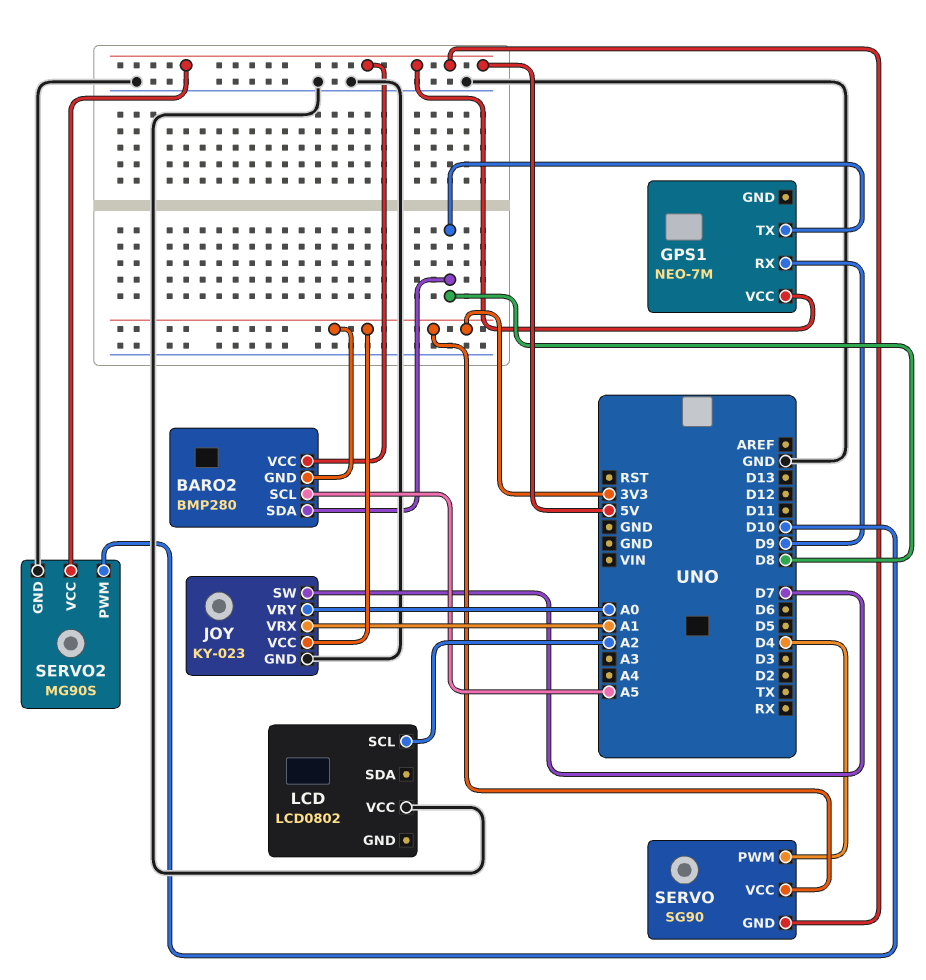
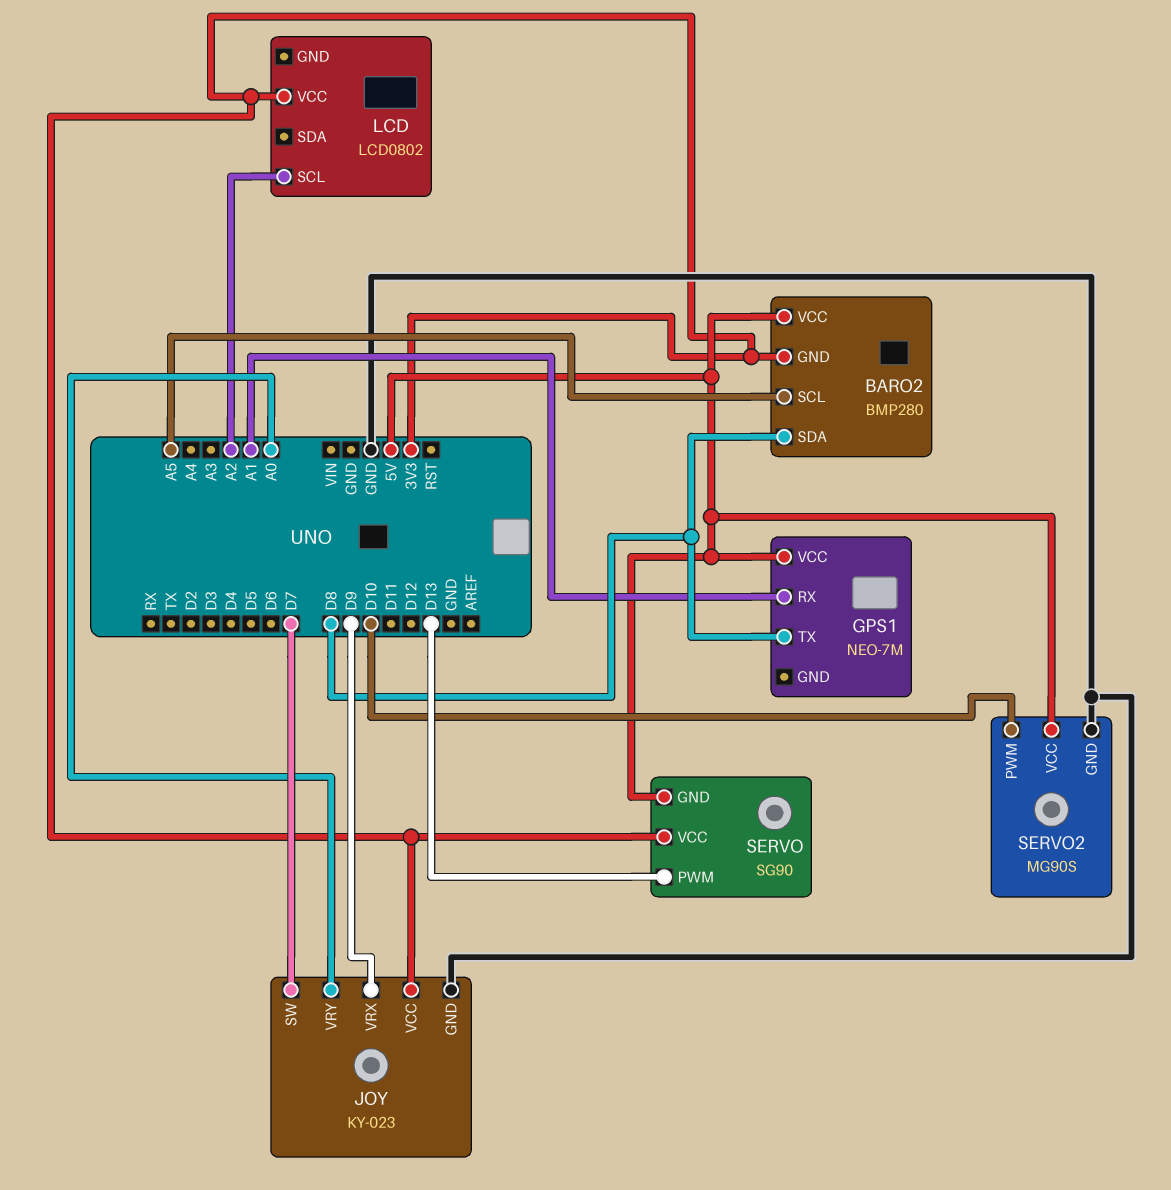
GPS1 pin RX: D9 -> A1
JOY pin VRX: A1 -> D9
LCD pin VCC: GND -> 3V3
SERVO pin PWM: D4 -> D13

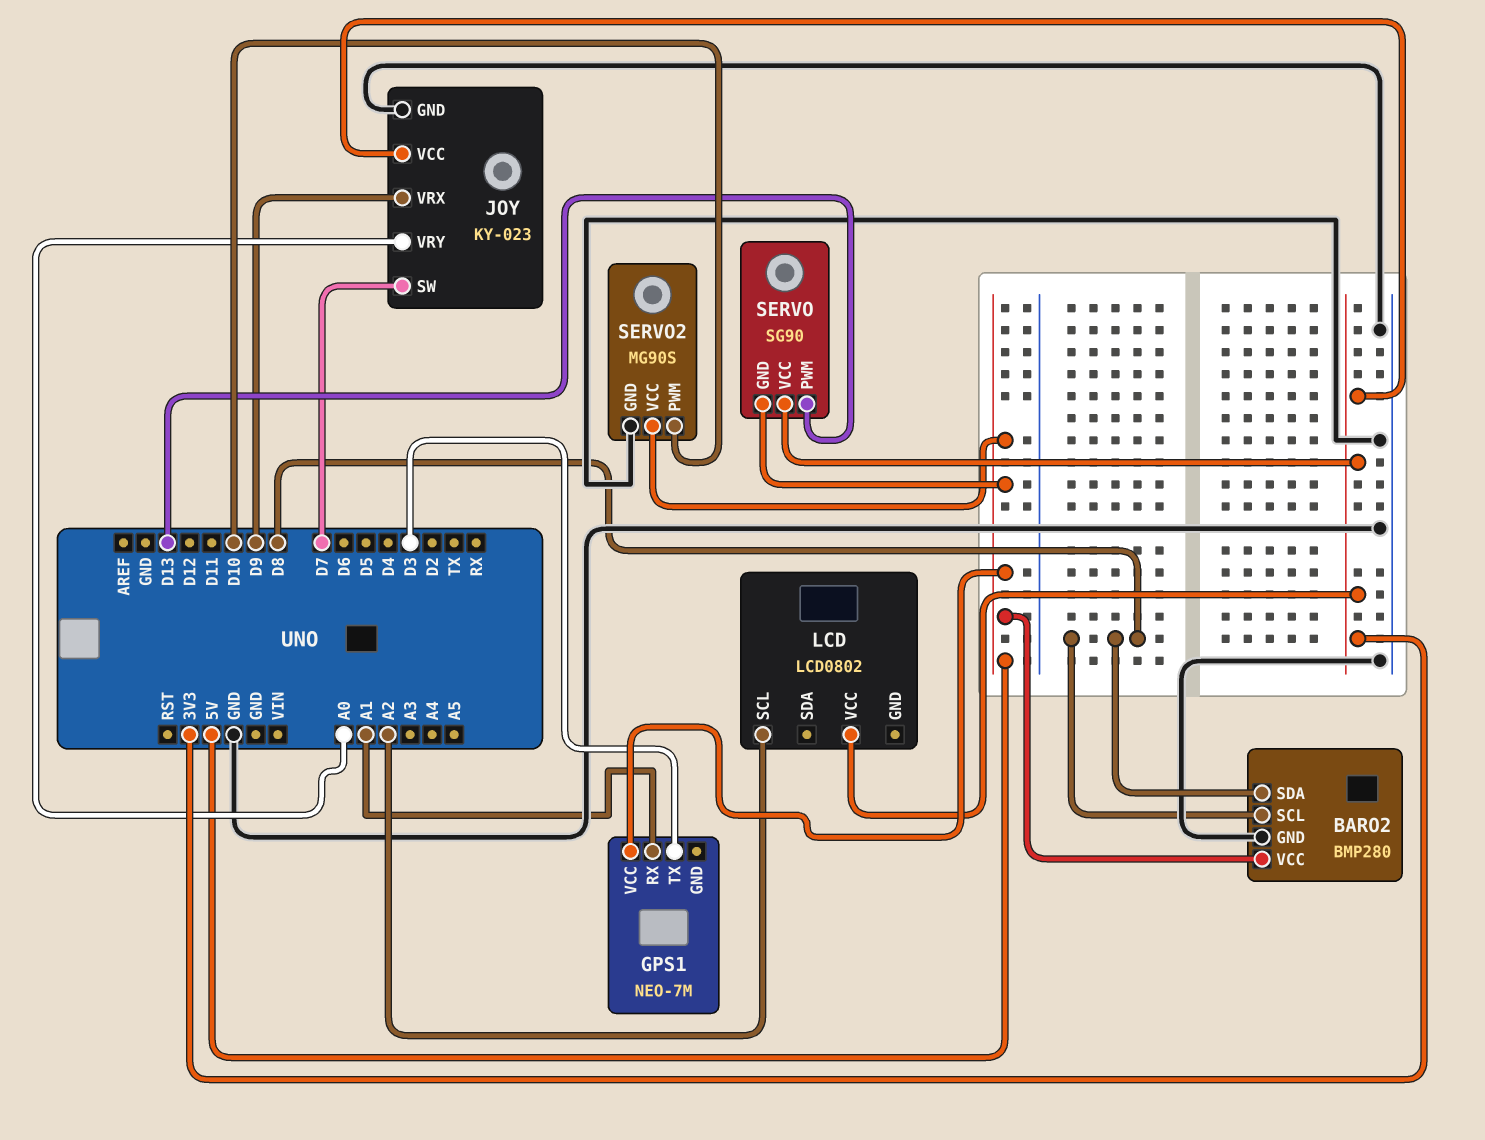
BARO2 pin GND: 3V3 -> GND
BARO2 pin SCL: A5 -> D8
GPS1 pin TX: D8 -> D3

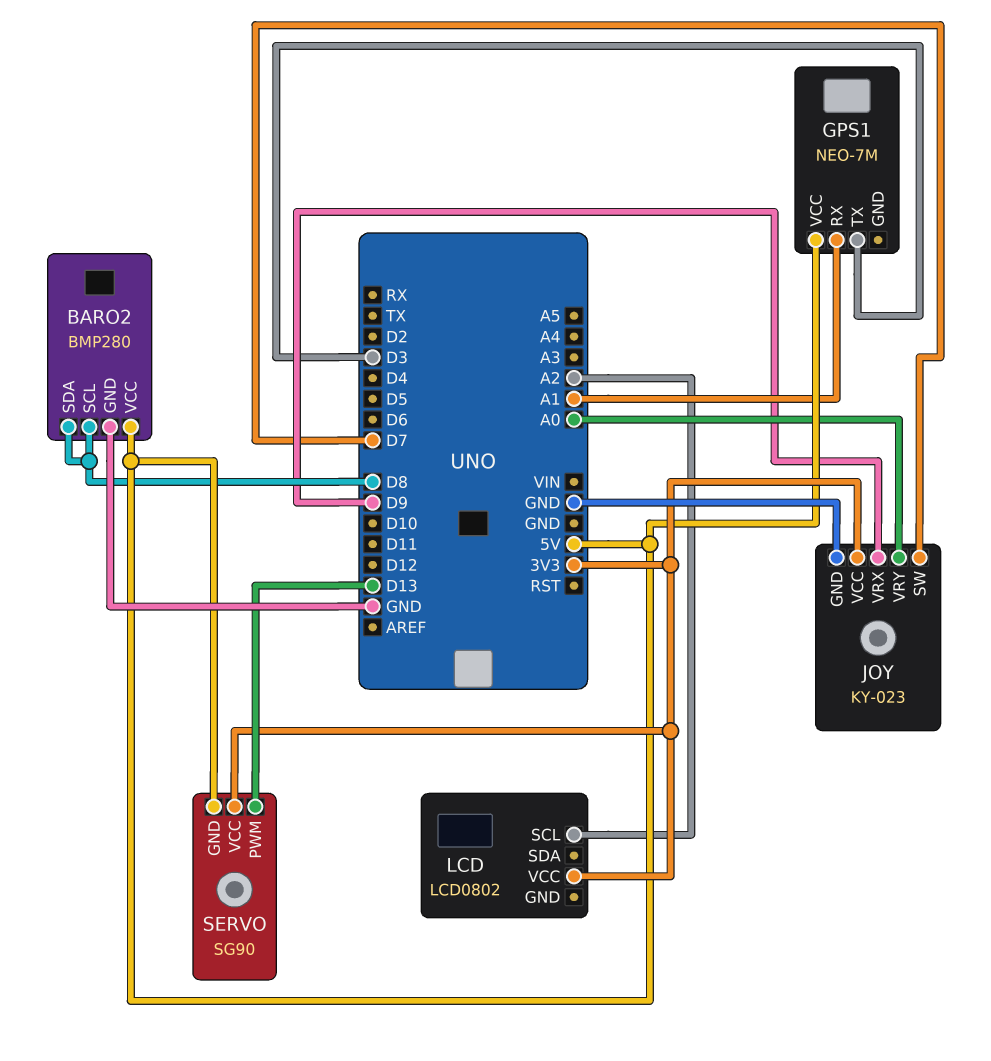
SERVO2: MG90S -> none
SERVO2 pin GND: GND -> none
SERVO2 pin PWM: D10 -> none
SERVO2 pin VCC: 5V -> none

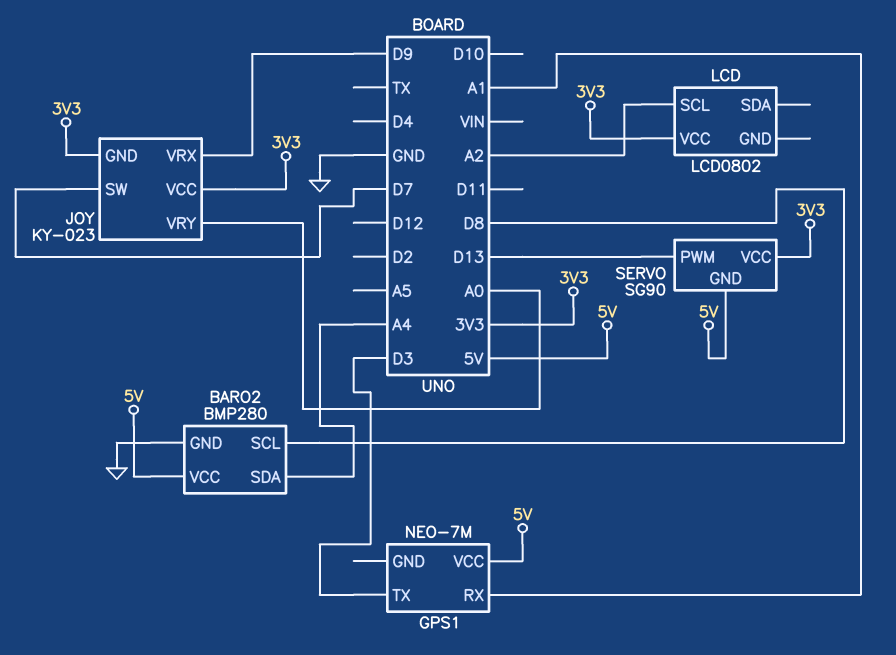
BARO2 pin SDA: D8 -> A4
JOY pin GND: GND -> 3V3

